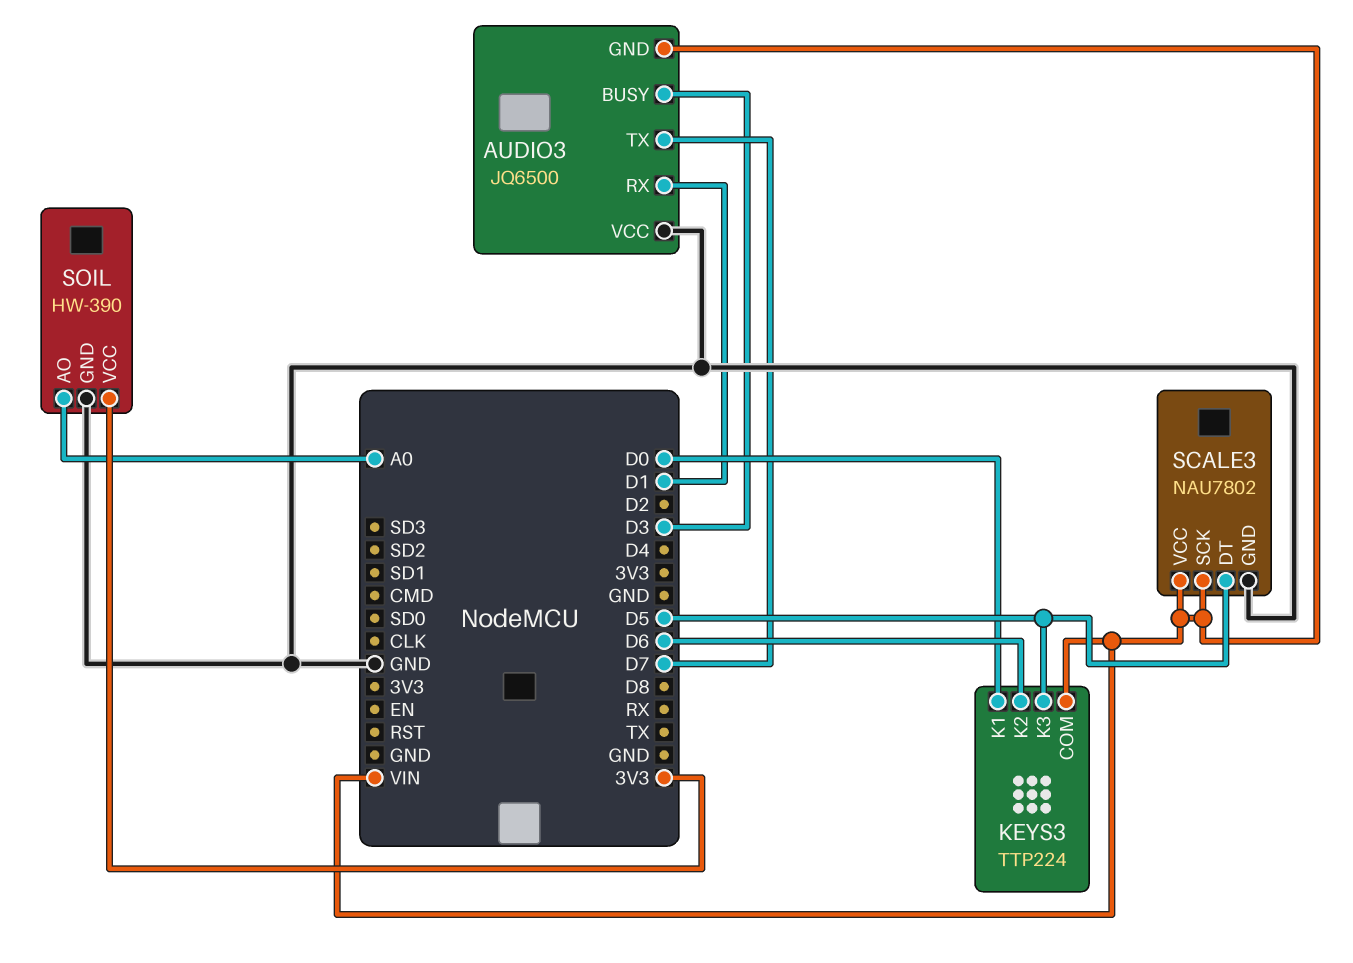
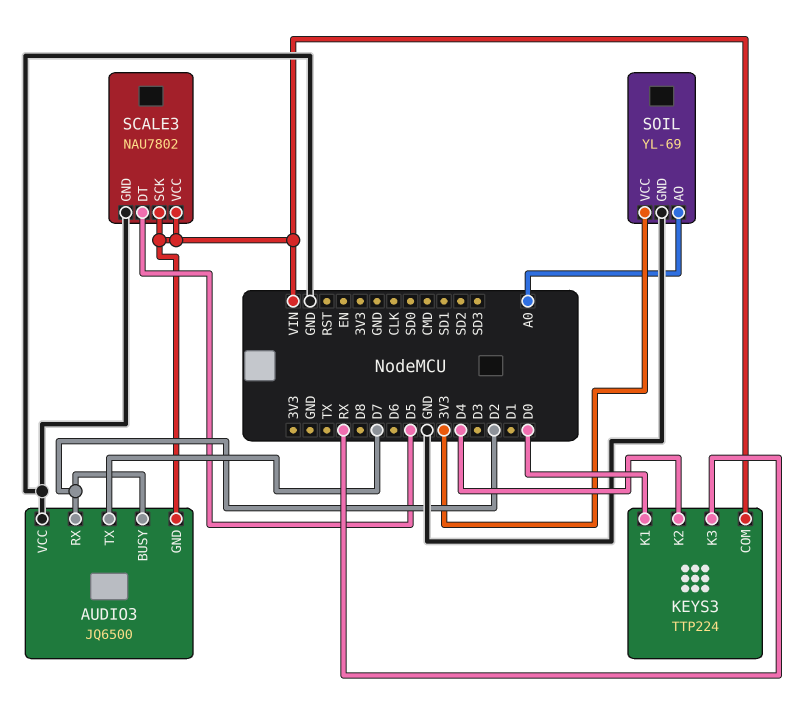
AUDIO3 pin BUSY: D3 -> D2
AUDIO3 pin RX: D1 -> D2
KEYS3 pin K2: D6 -> D4
KEYS3 pin K3: D5 -> RX
SOIL: HW-390 -> YL-69

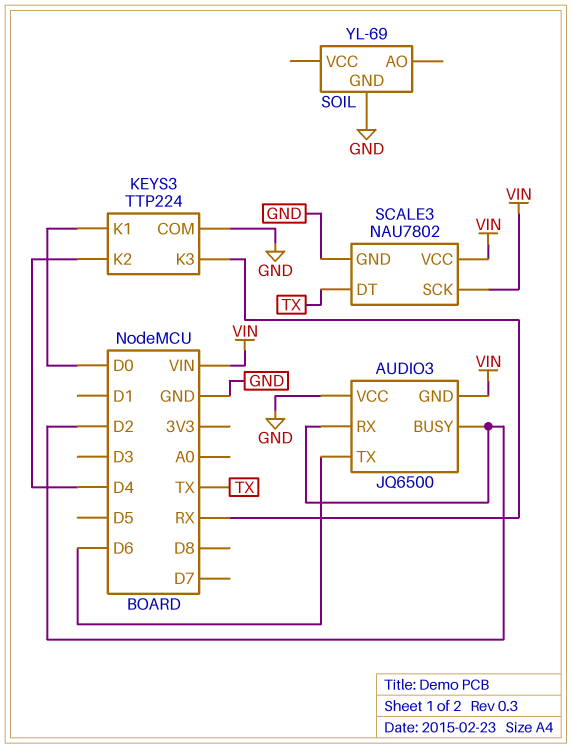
AUDIO3 pin TX: D7 -> D6
KEYS3 pin COM: VIN -> GND
SCALE3 pin DT: D5 -> TX
SOIL pin AO: A0 -> none
SOIL pin VCC: 3V3 -> none

